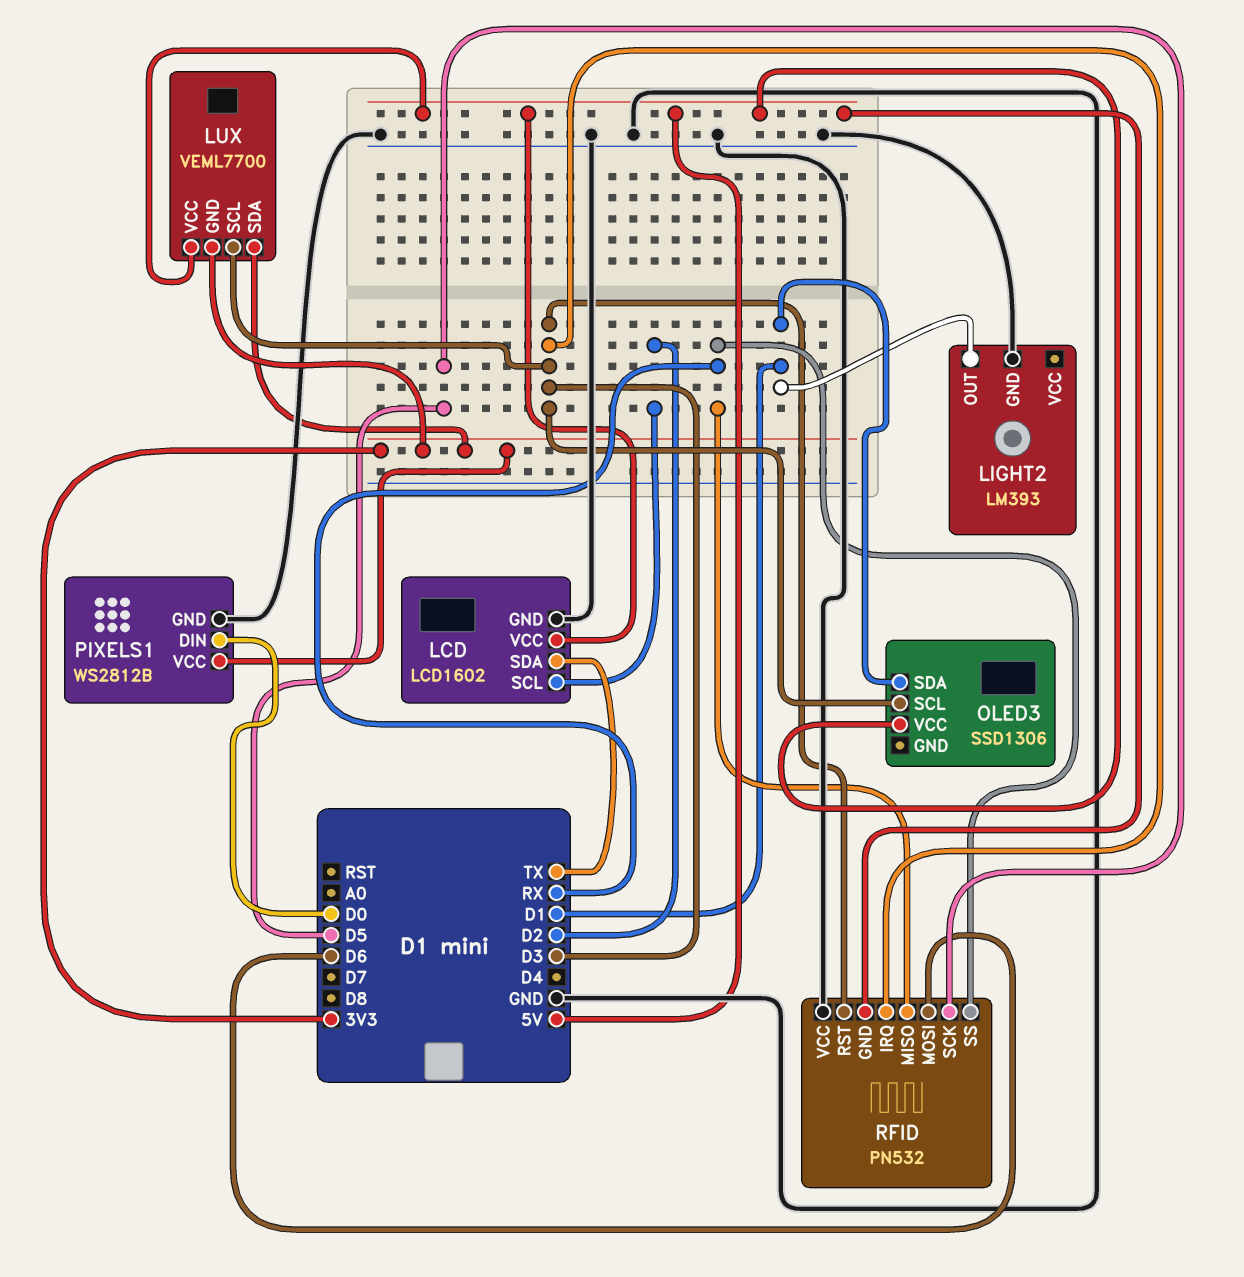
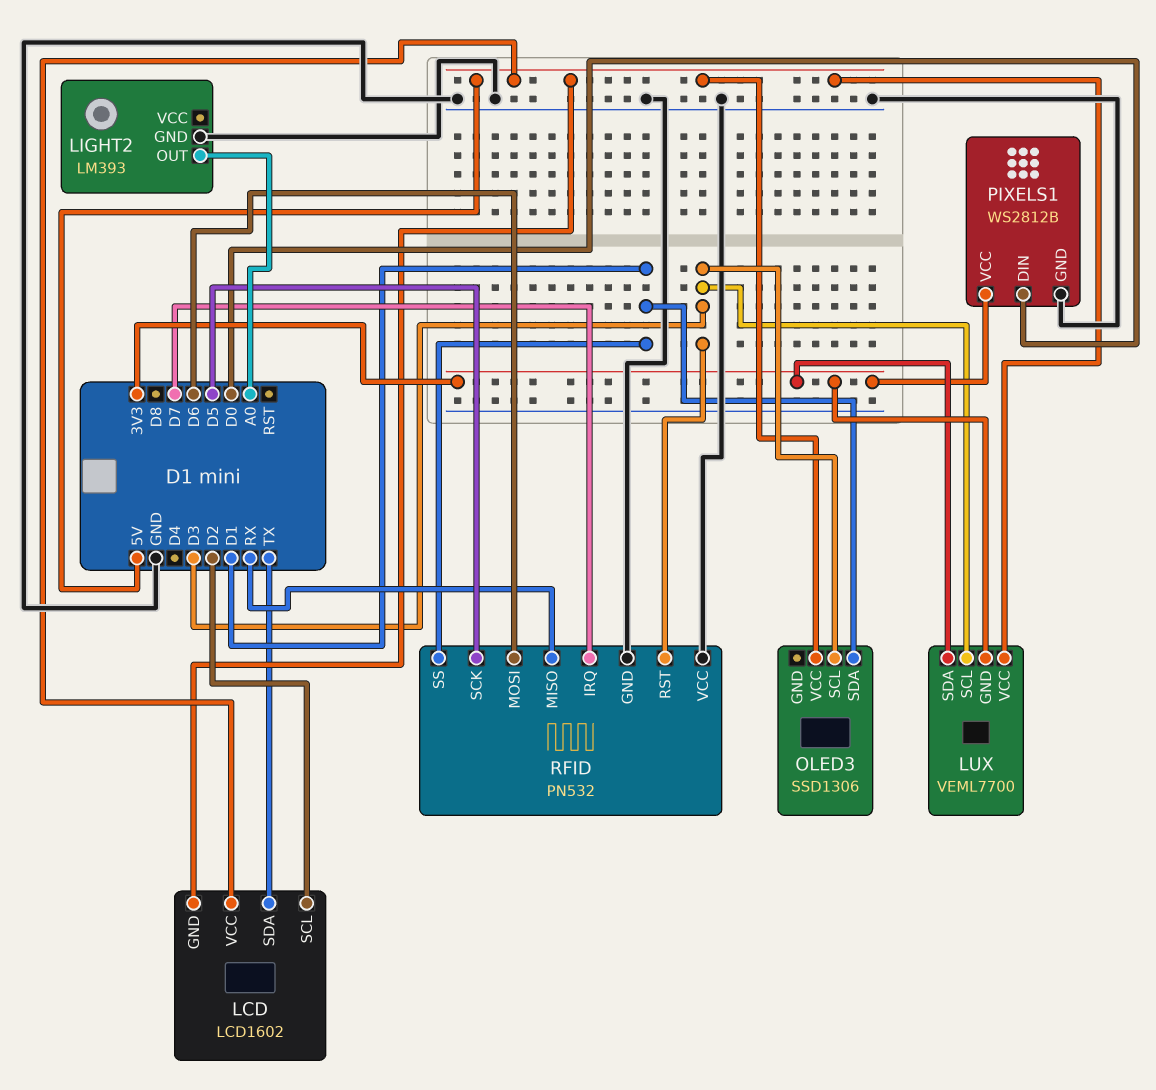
LCD pin GND: GND -> 5V
LIGHT2 pin OUT: D1 -> A0
RFID pin GND: 5V -> GND
RFID pin IRQ: D3 -> D7
RFID pin SS: RX -> D1

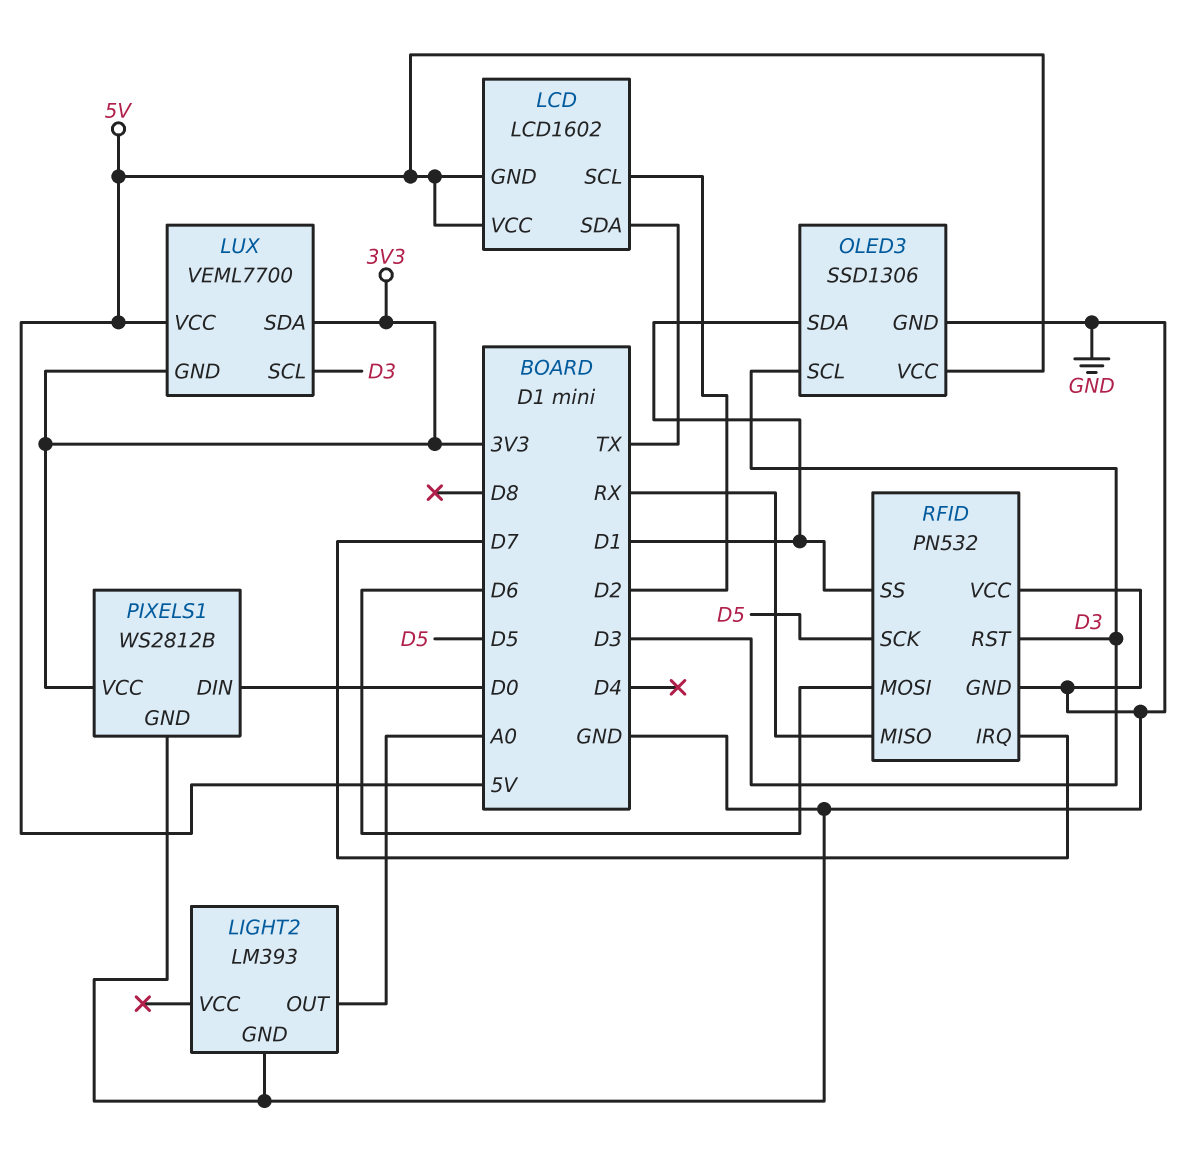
OLED3 pin GND: none -> GND

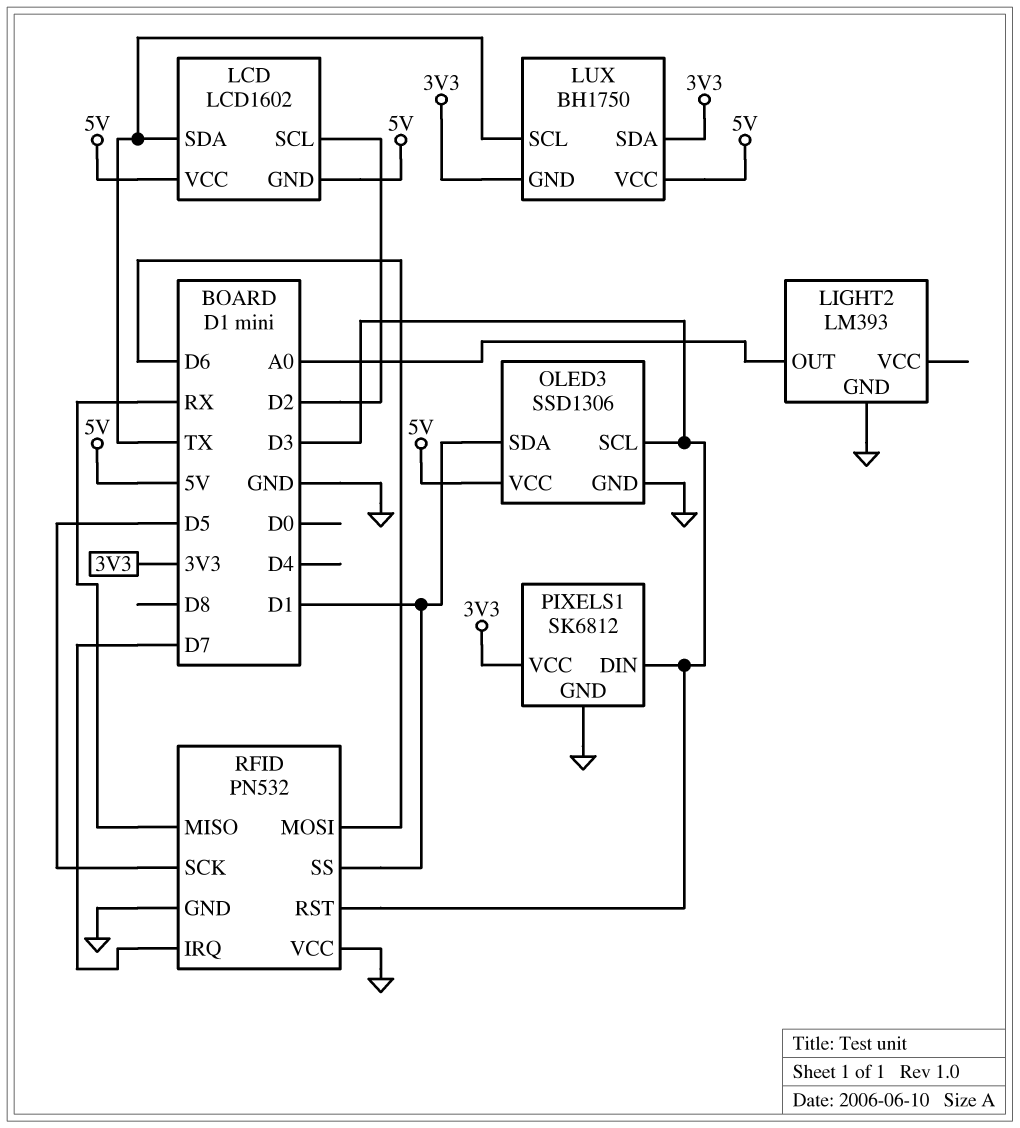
LUX: VEML7700 -> BH1750
LUX pin SCL: D3 -> TX
PIXELS1: WS2812B -> SK6812
PIXELS1 pin DIN: D0 -> D3

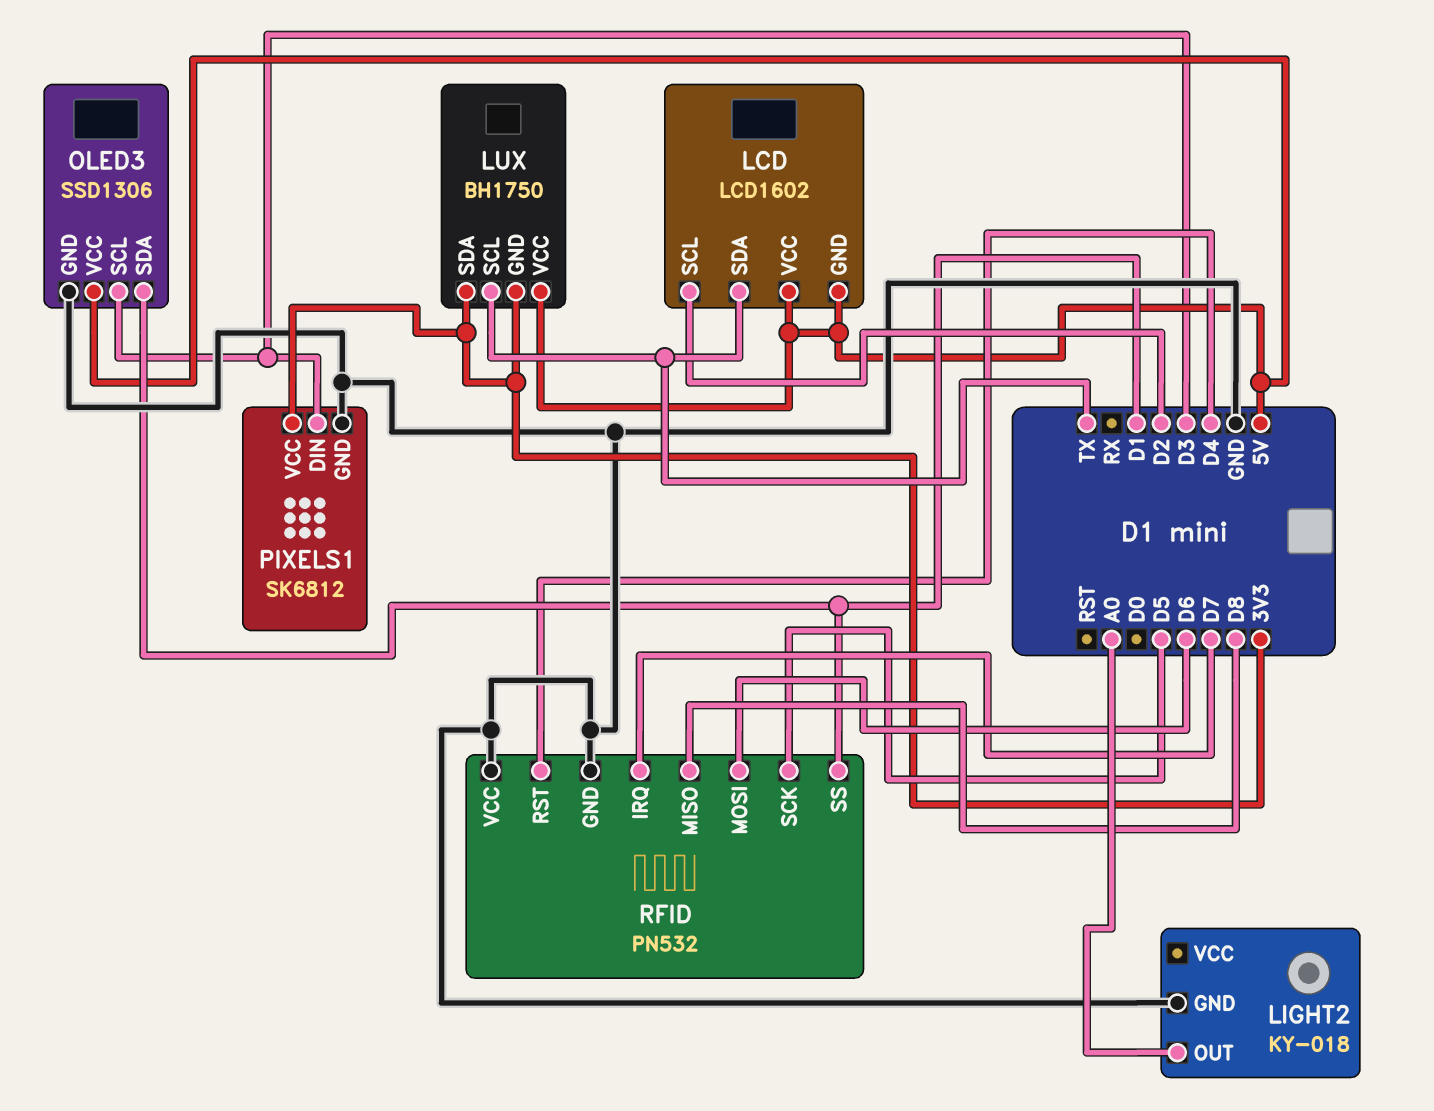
LIGHT2: LM393 -> KY-018
RFID pin MISO: RX -> D8
RFID pin RST: D3 -> D4

